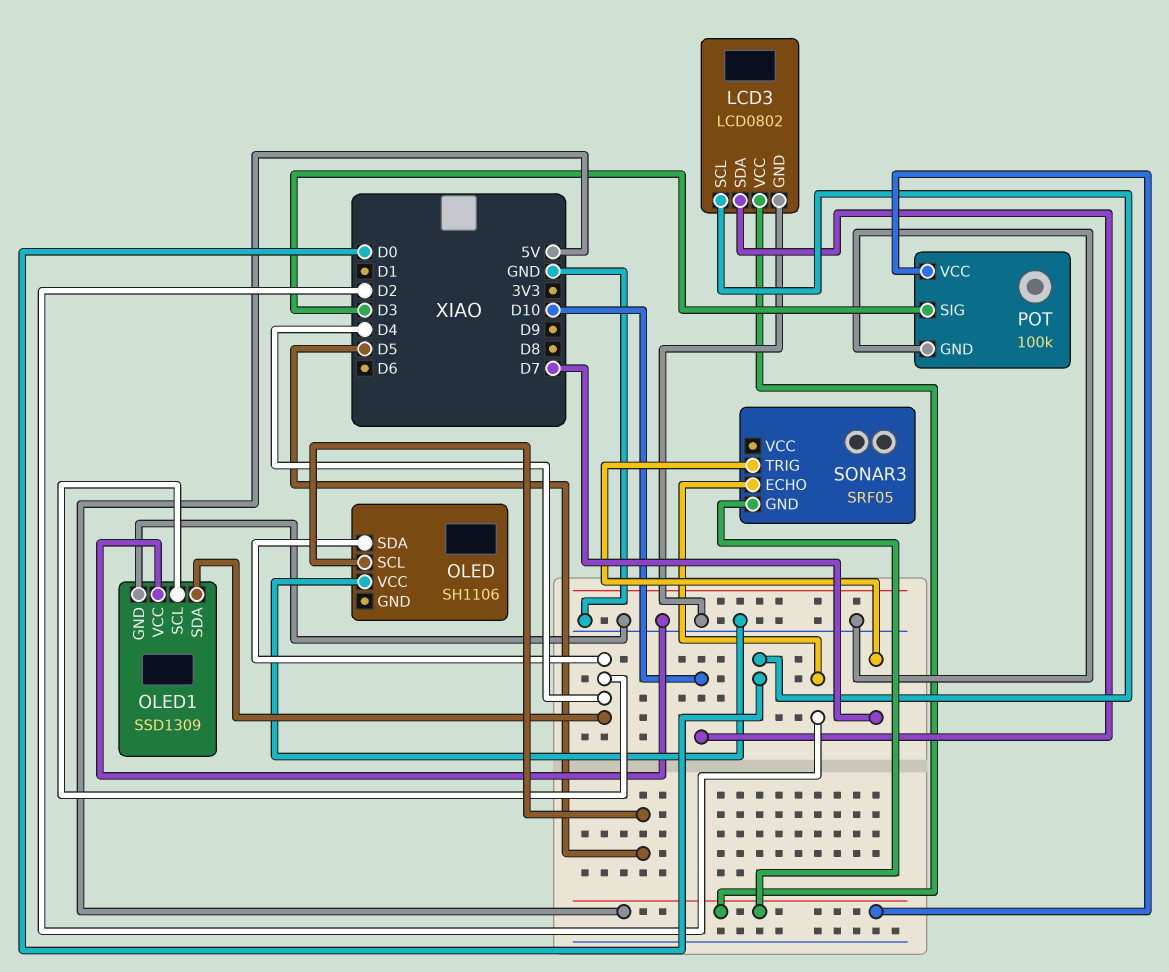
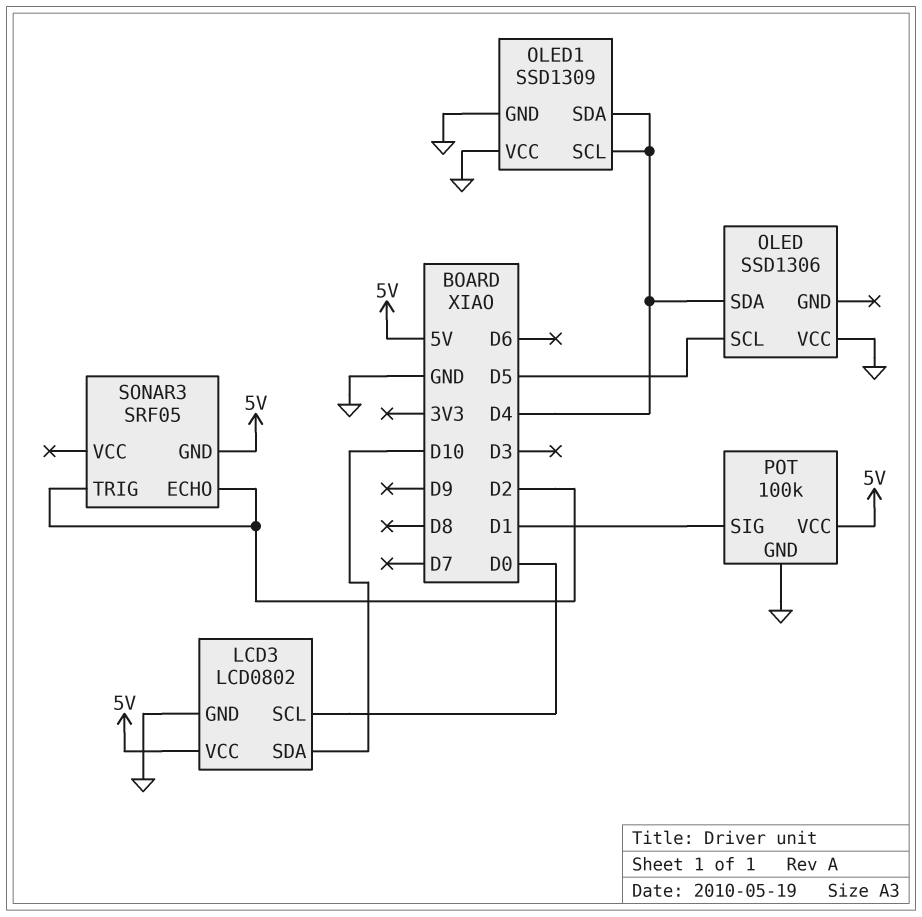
OLED: SH1106 -> SSD1306
POT pin SIG: D3 -> D1
SONAR3 pin TRIG: D7 -> D2

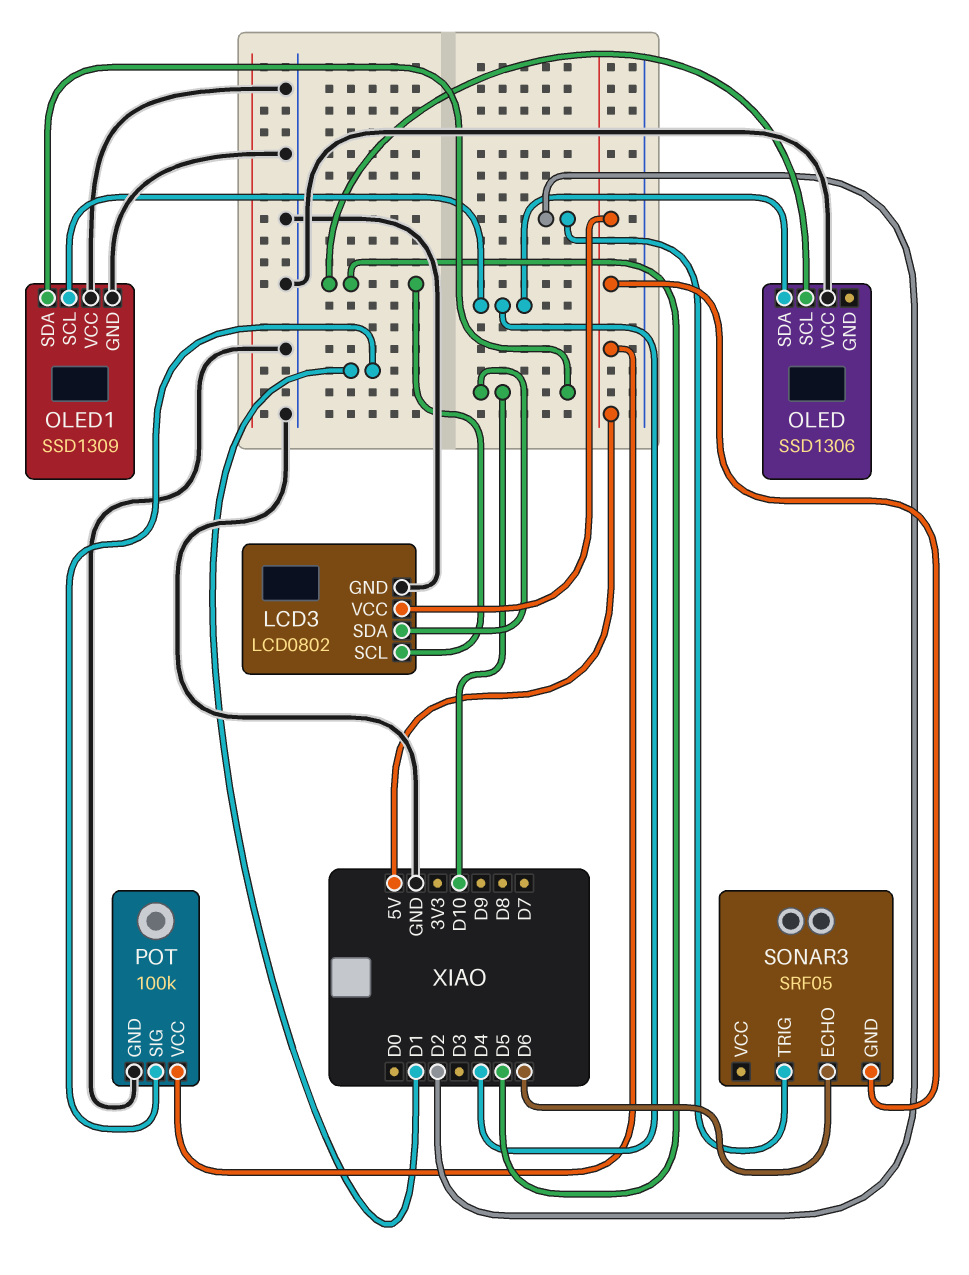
LCD3 pin SCL: D0 -> D5
OLED1 pin SDA: D4 -> D10
SONAR3 pin ECHO: D2 -> D6

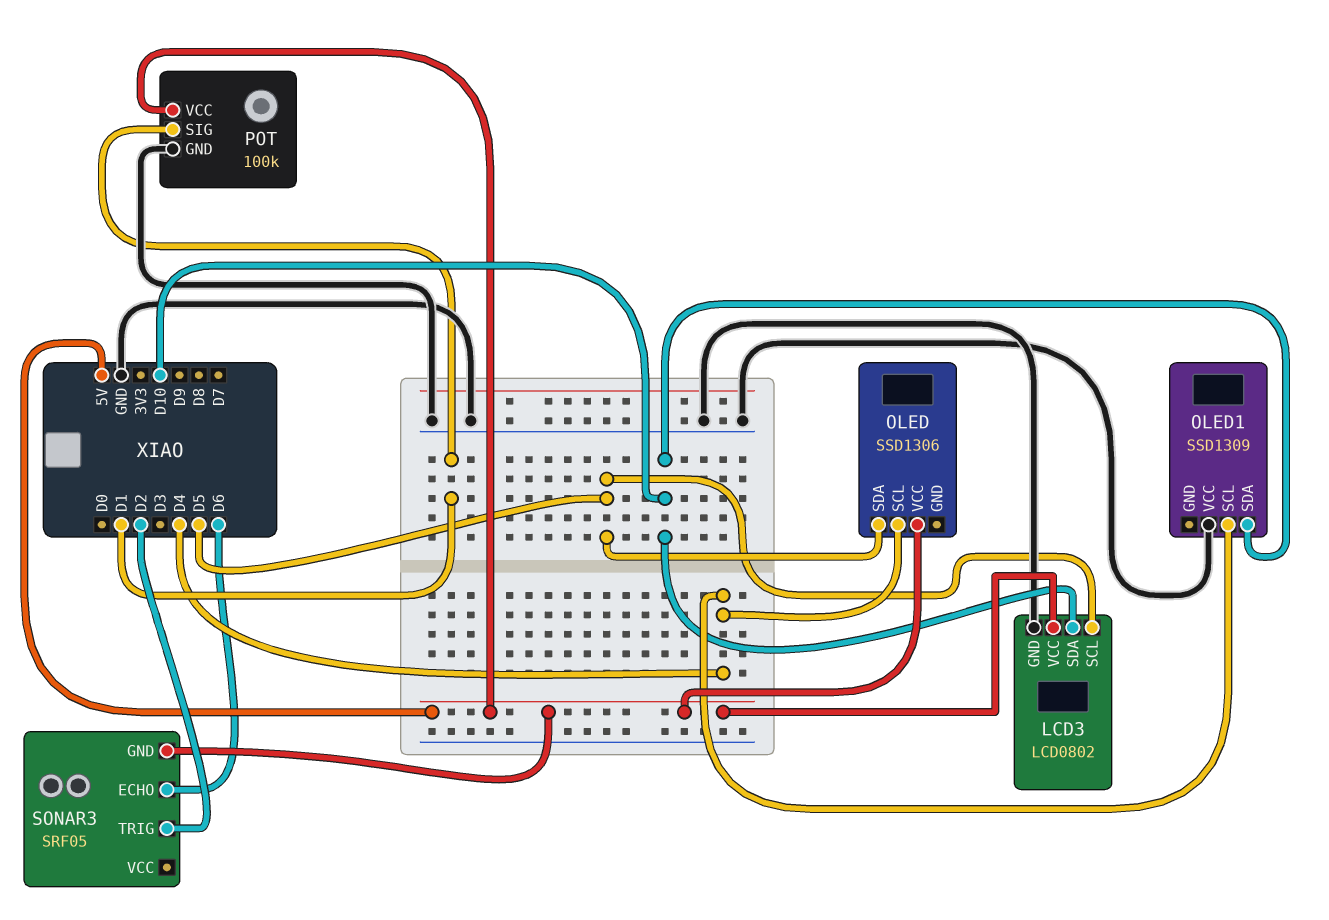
OLED pin SCL: D5 -> D4
OLED pin SDA: D4 -> D5
OLED pin VCC: GND -> 5V
OLED1 pin GND: GND -> none

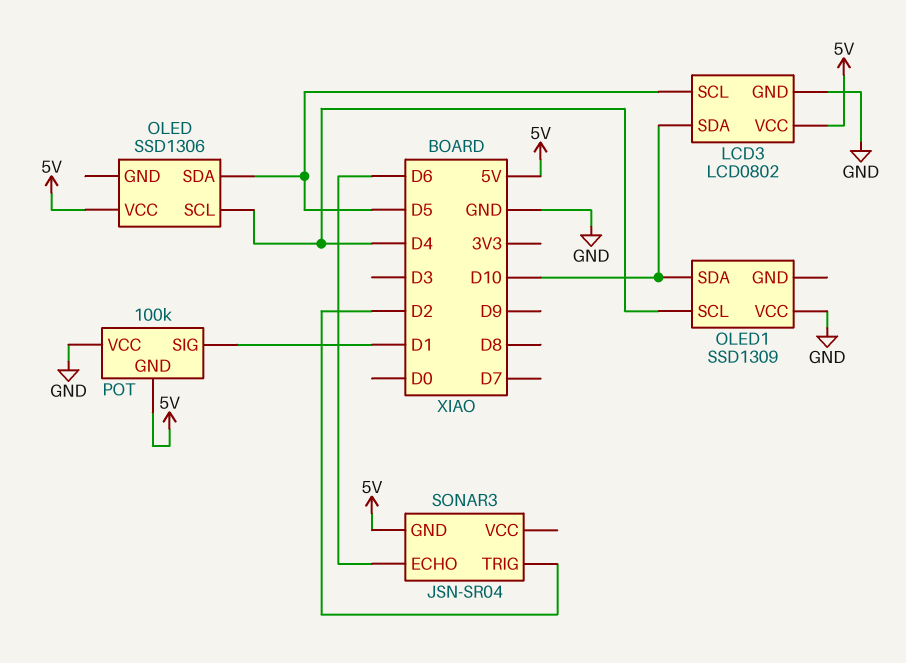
POT pin GND: GND -> 5V
POT pin VCC: 5V -> GND
SONAR3: SRF05 -> JSN-SR04

